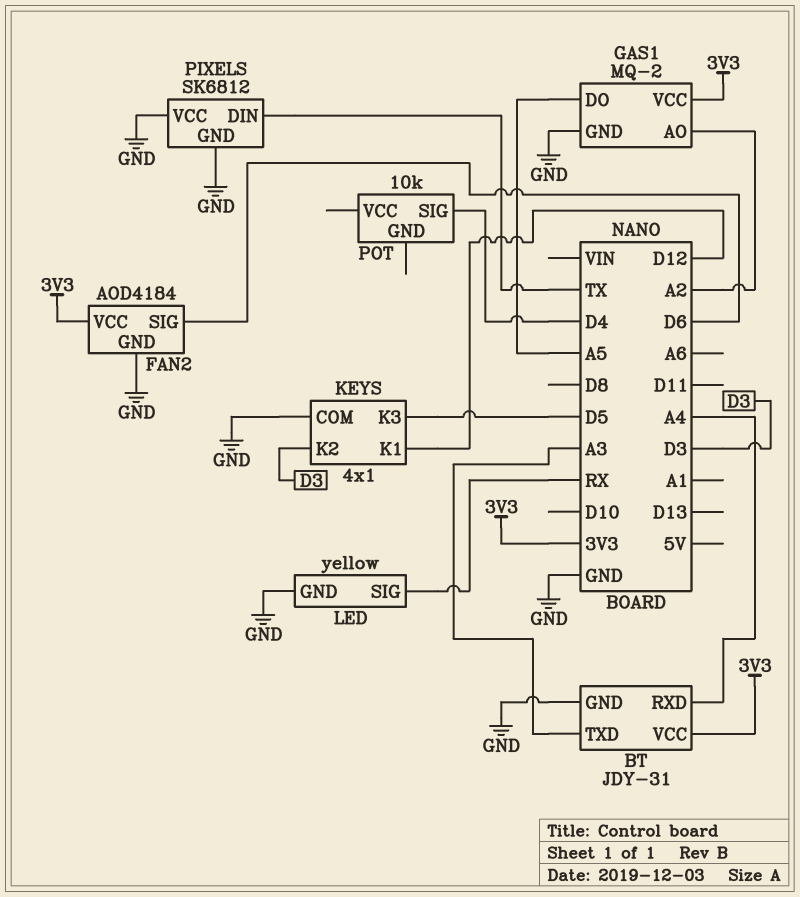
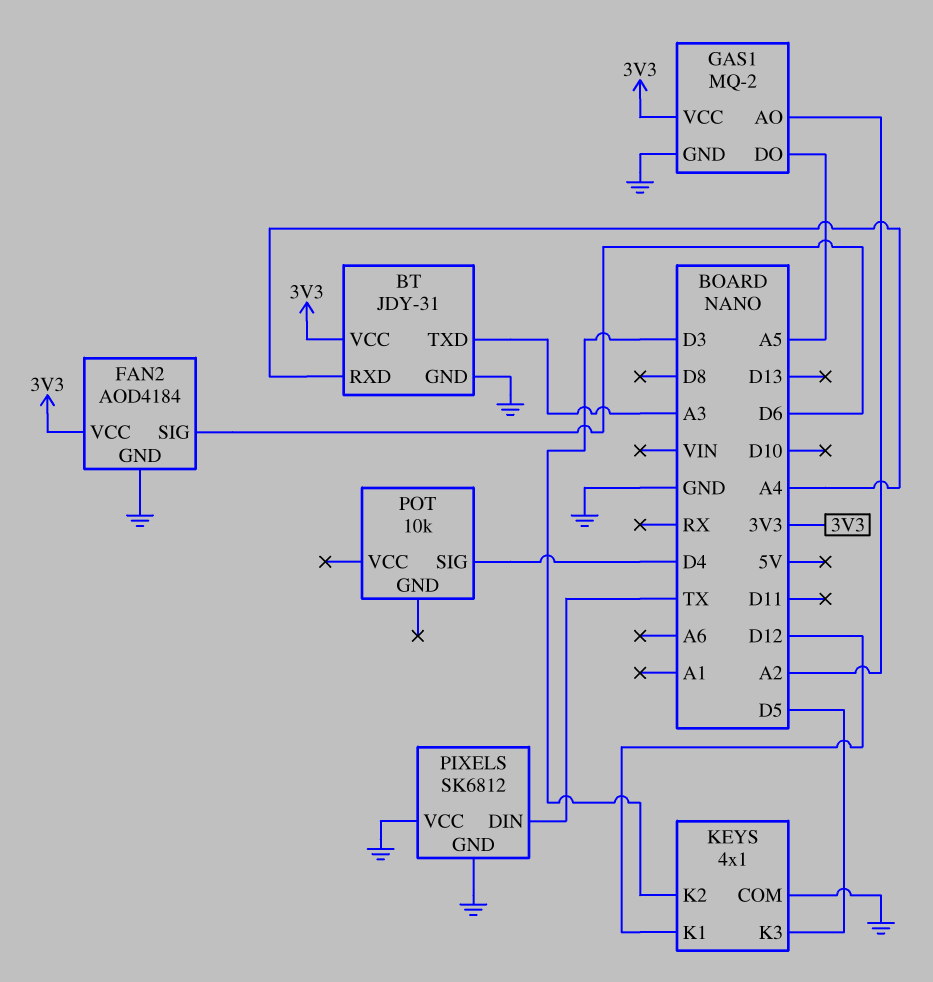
LED: yellow -> none
LED pin GND: GND -> none
LED pin SIG: RX -> none

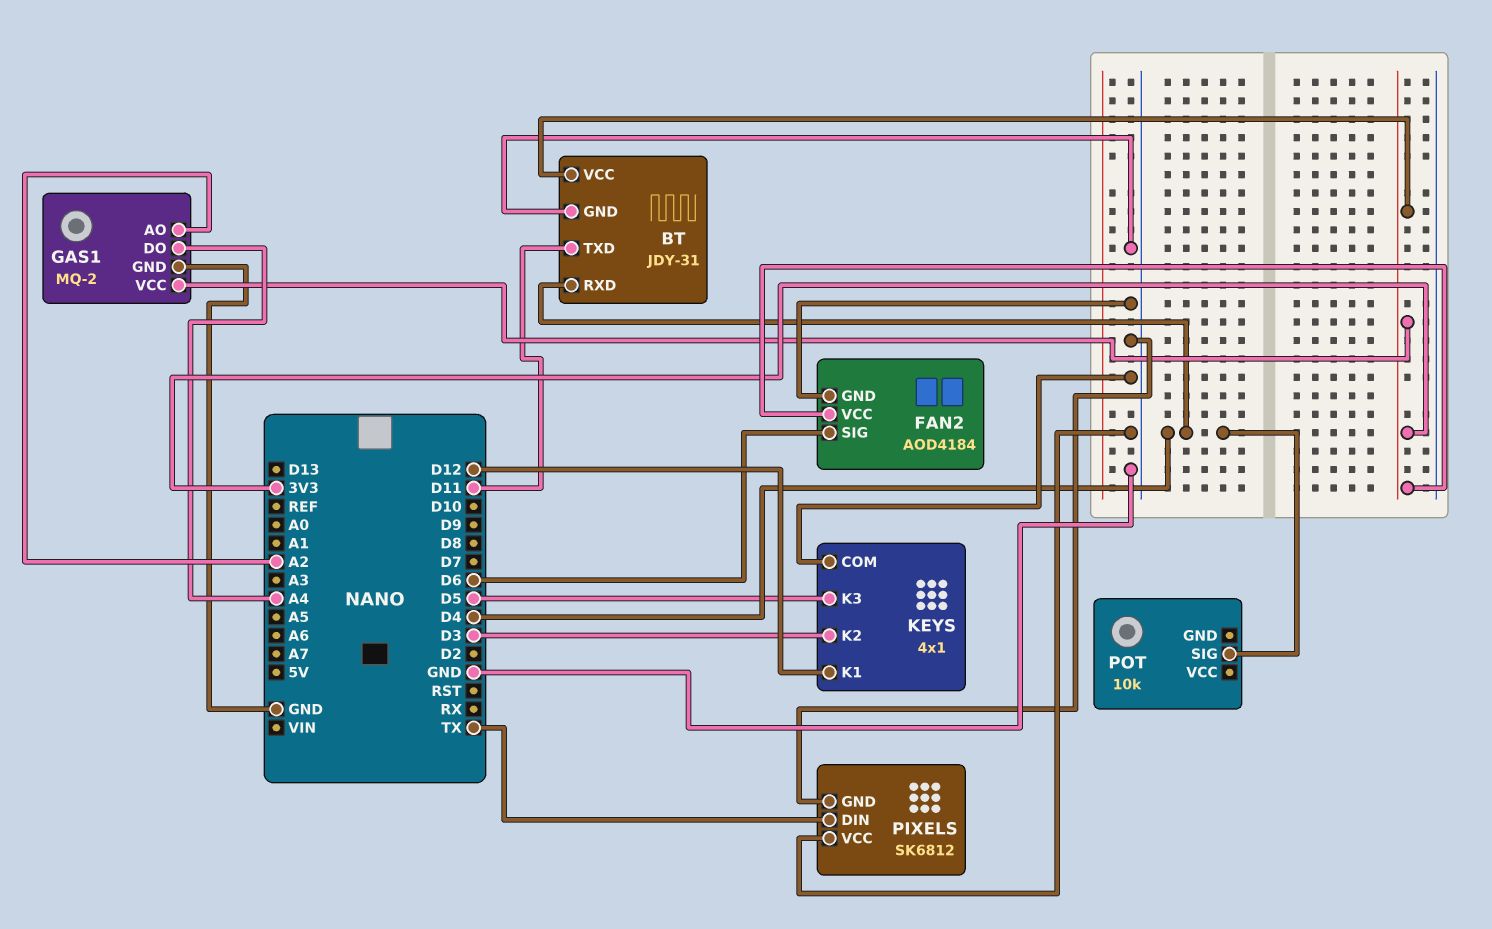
BT pin RXD: A4 -> D4
BT pin TXD: A3 -> D11
GAS1 pin DO: A5 -> A4

